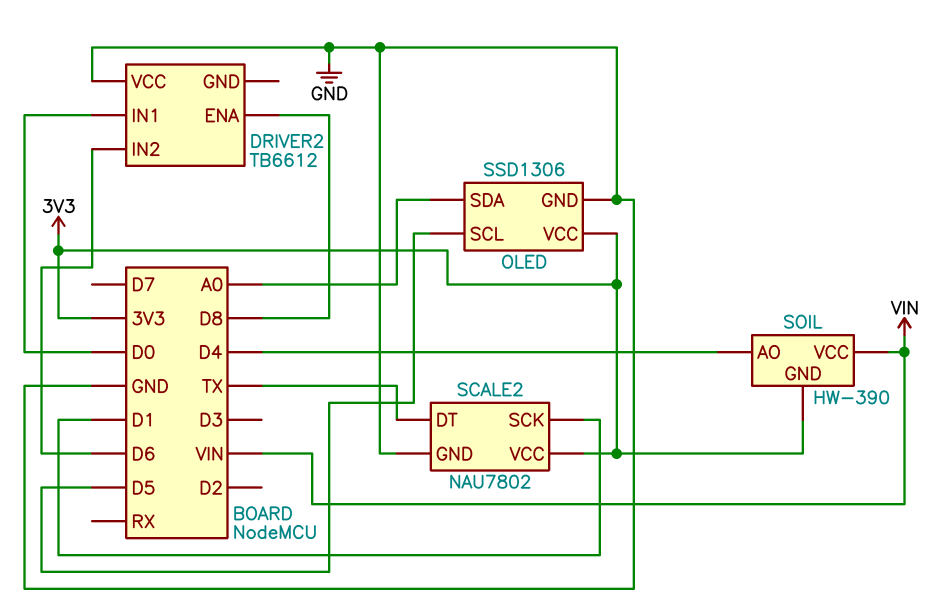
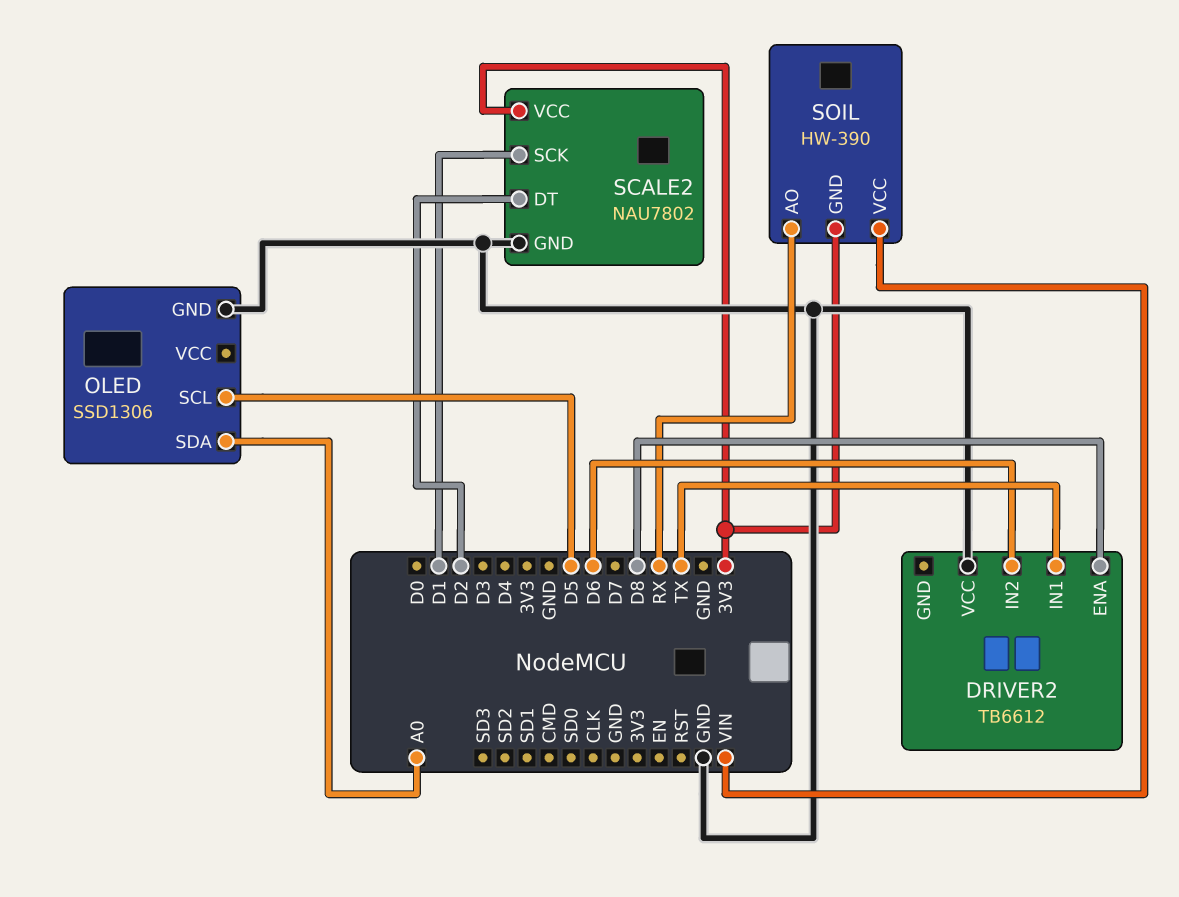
DRIVER2 pin IN1: D0 -> TX
OLED pin VCC: 3V3 -> none
SCALE2 pin DT: TX -> D2
SOIL pin AO: D4 -> RX

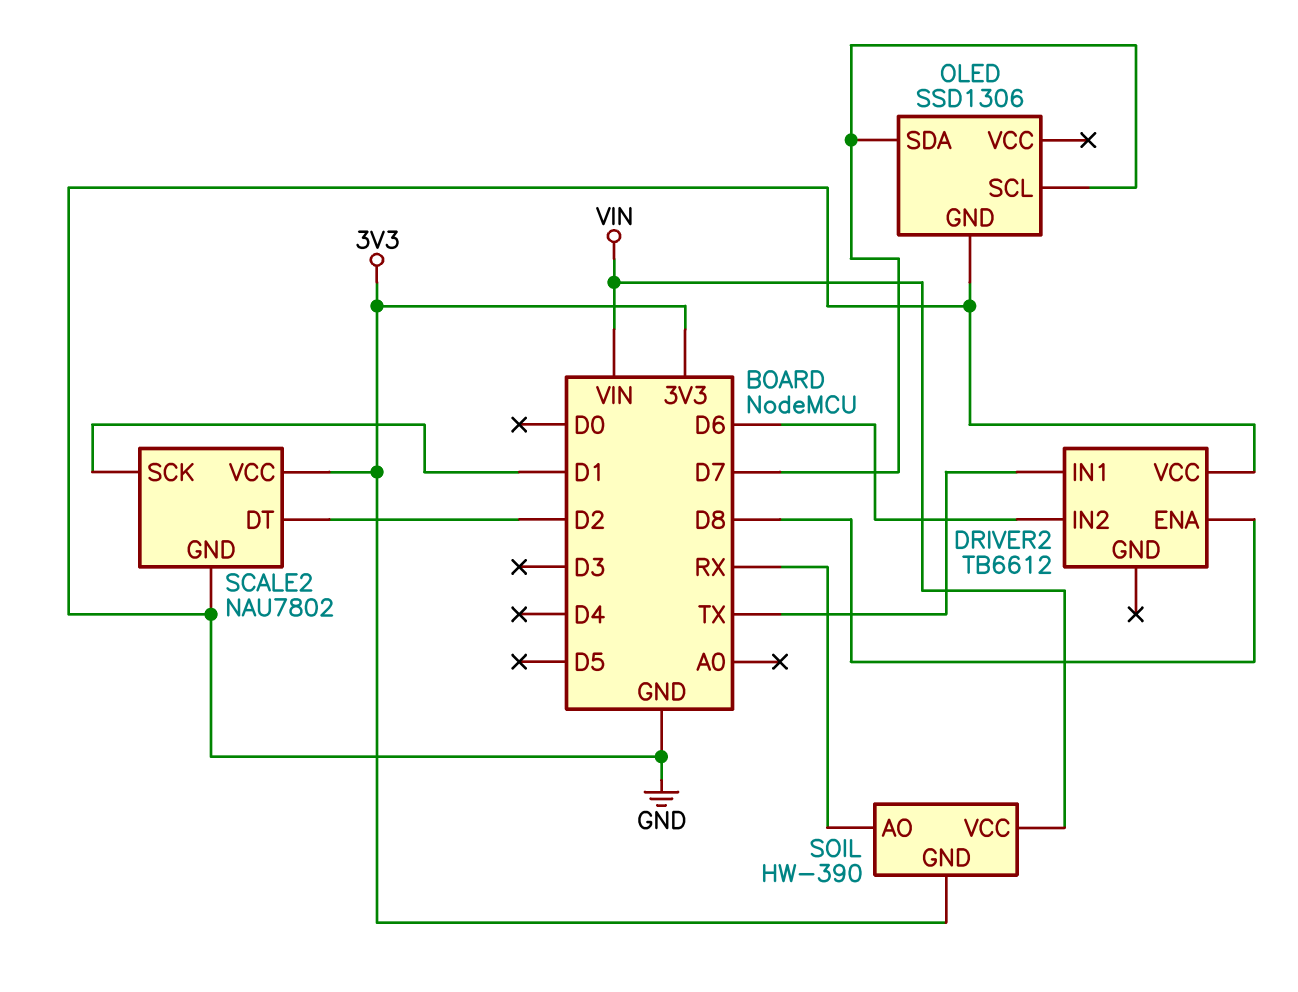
OLED pin SCL: D5 -> D7
OLED pin SDA: A0 -> D7

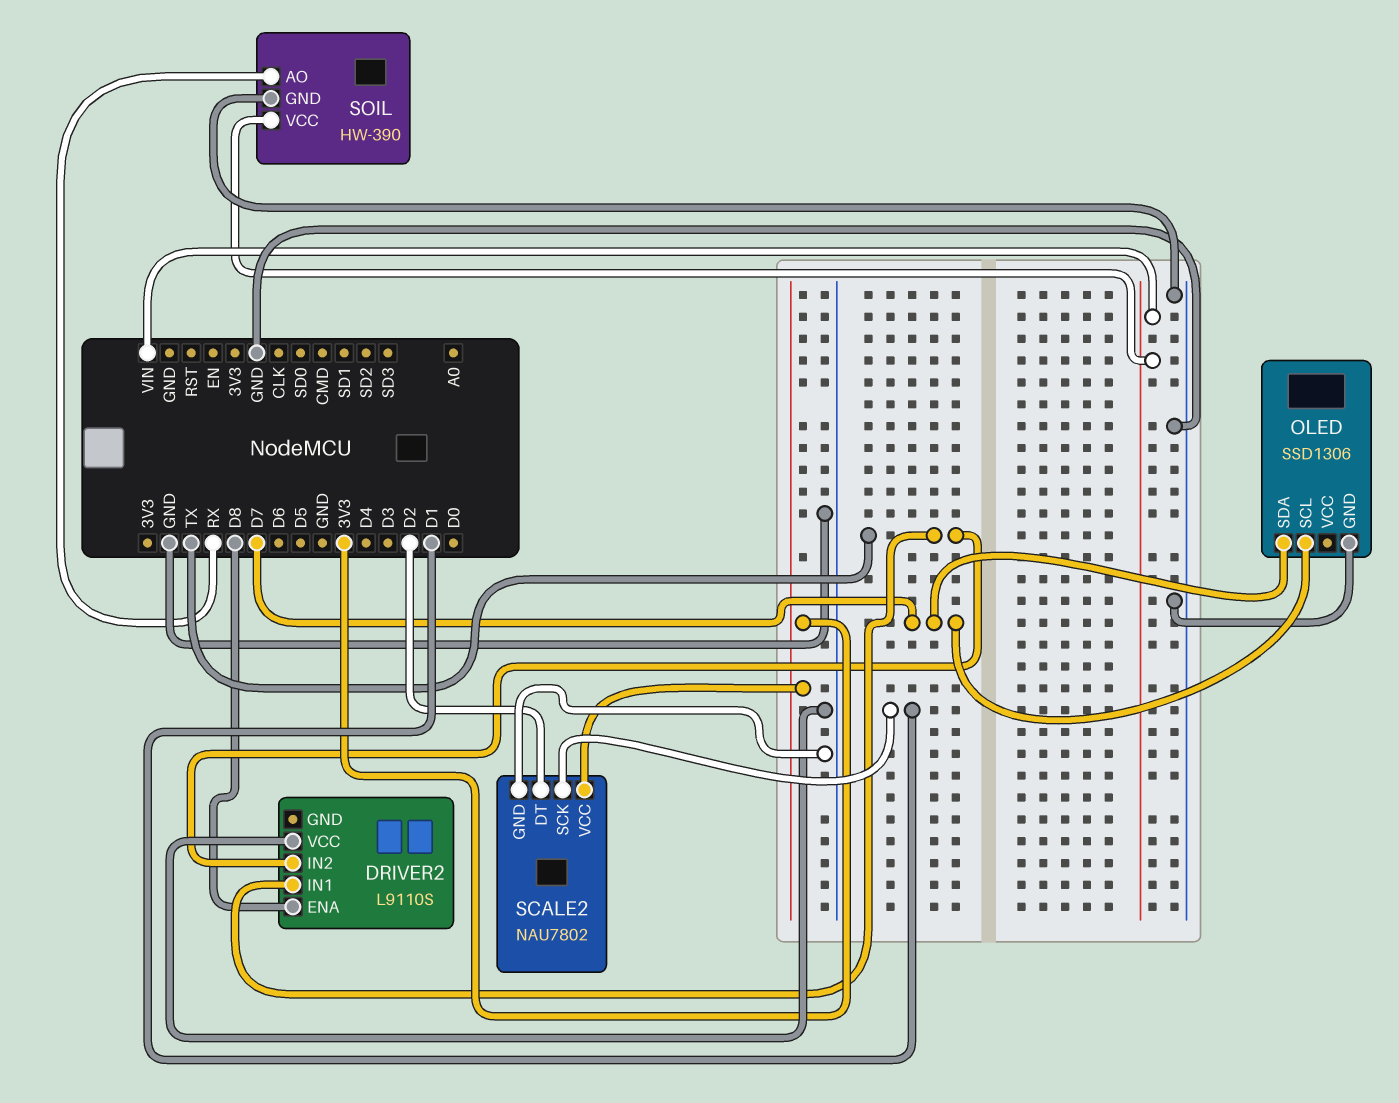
DRIVER2: TB6612 -> L9110S
DRIVER2 pin IN2: D6 -> TX
SOIL pin GND: 3V3 -> GND

